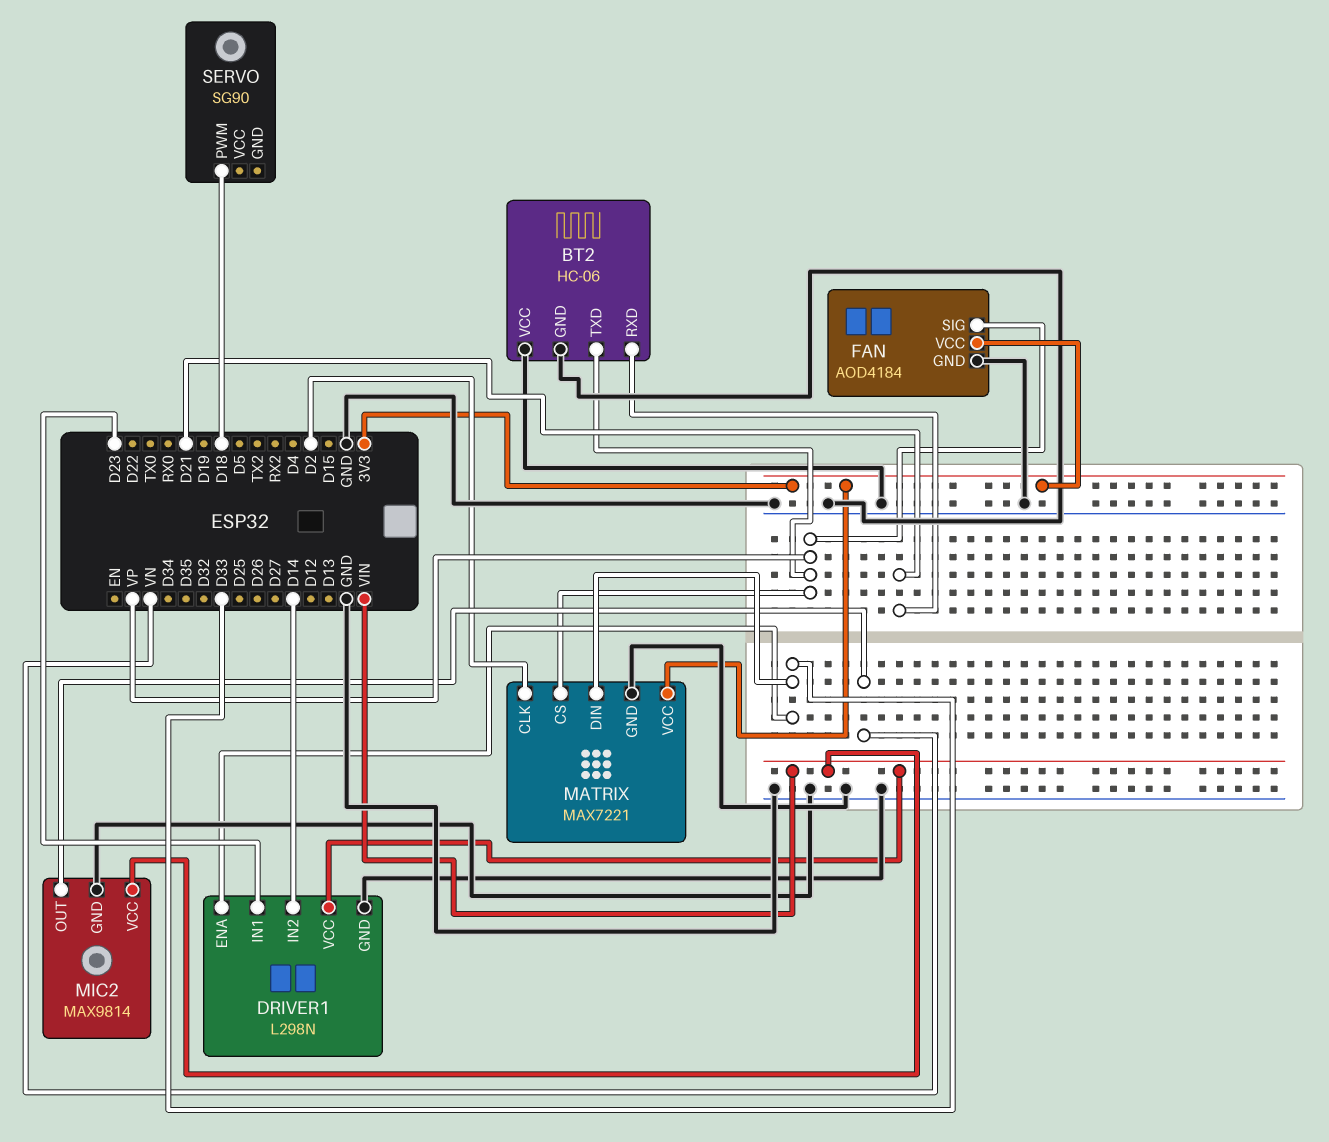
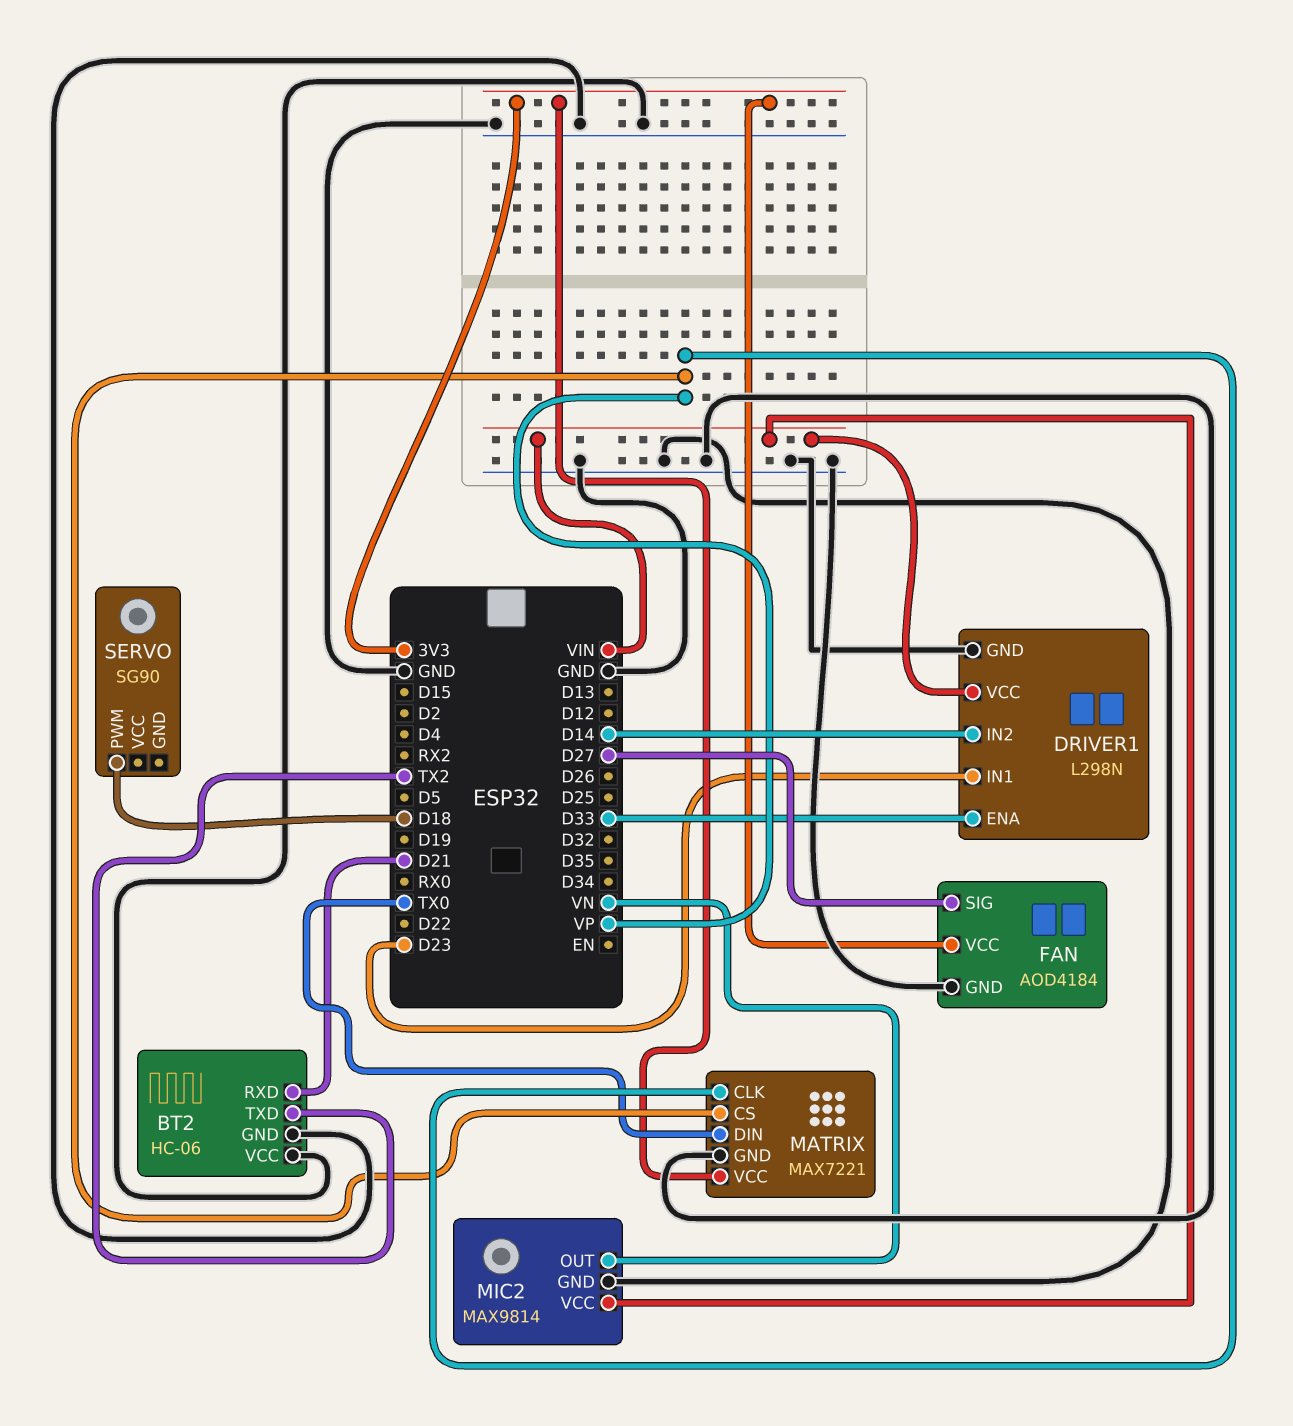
BT2 pin TXD: VP -> TX2
FAN pin SIG: VP -> D27
MATRIX pin CLK: D2 -> VP
MATRIX pin DIN: D33 -> TX0

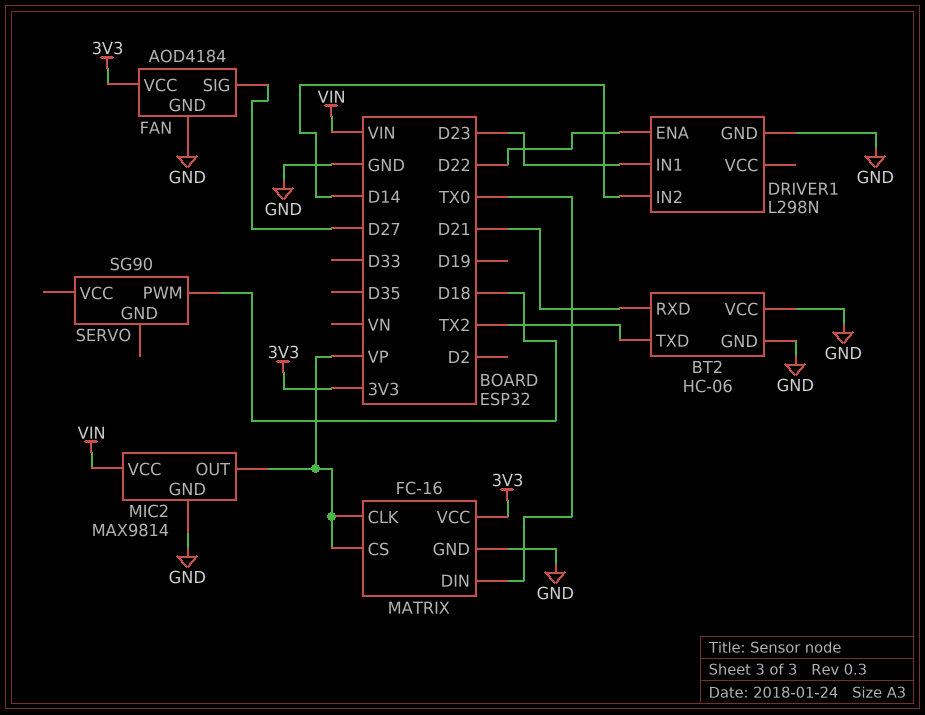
DRIVER1 pin ENA: D33 -> D22
DRIVER1 pin VCC: VIN -> none
MATRIX: MAX7221 -> FC-16
MIC2 pin OUT: VN -> VP

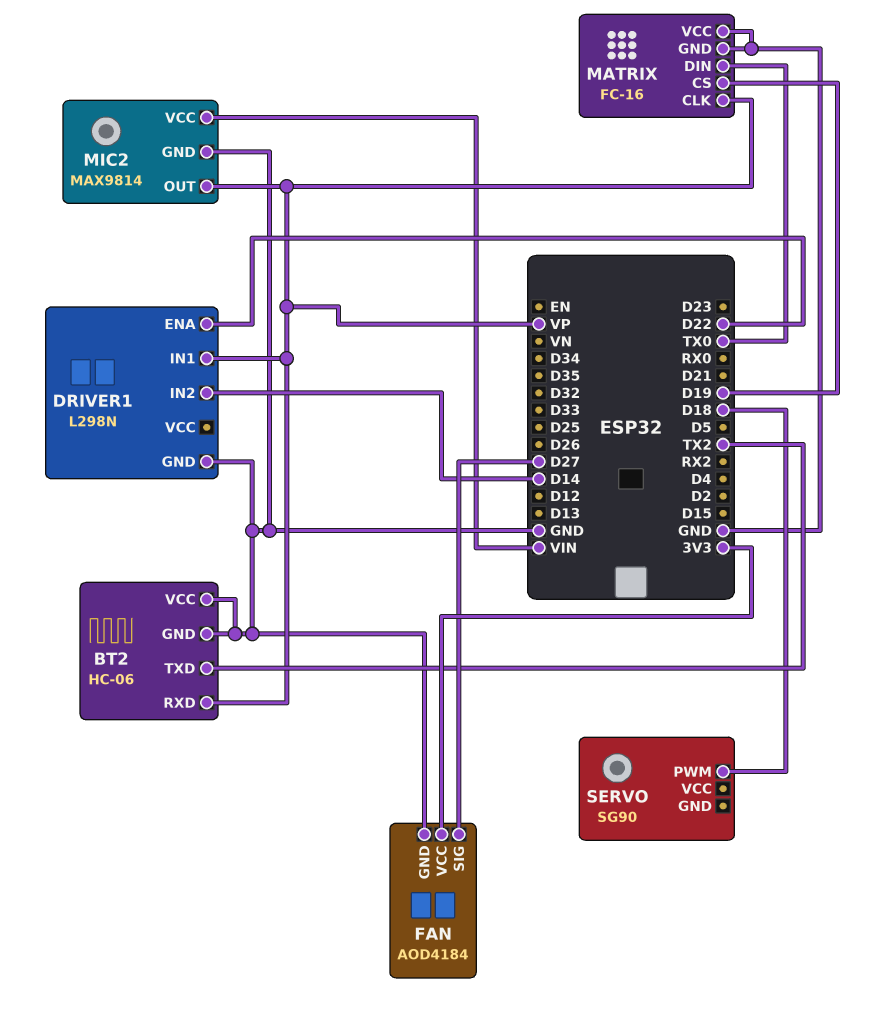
BT2 pin RXD: D21 -> VP
DRIVER1 pin IN1: D23 -> VP
MATRIX pin CS: VP -> D19
MATRIX pin VCC: 3V3 -> GND

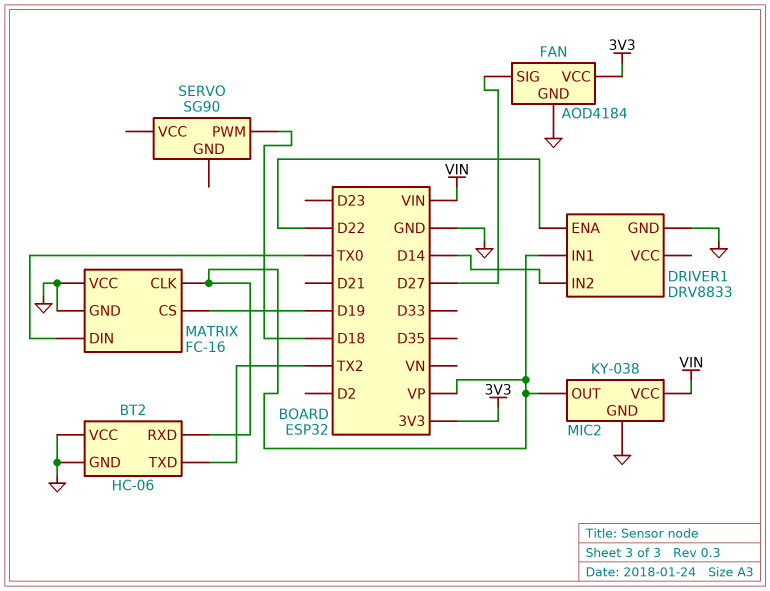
DRIVER1: L298N -> DRV8833
MIC2: MAX9814 -> KY-038

